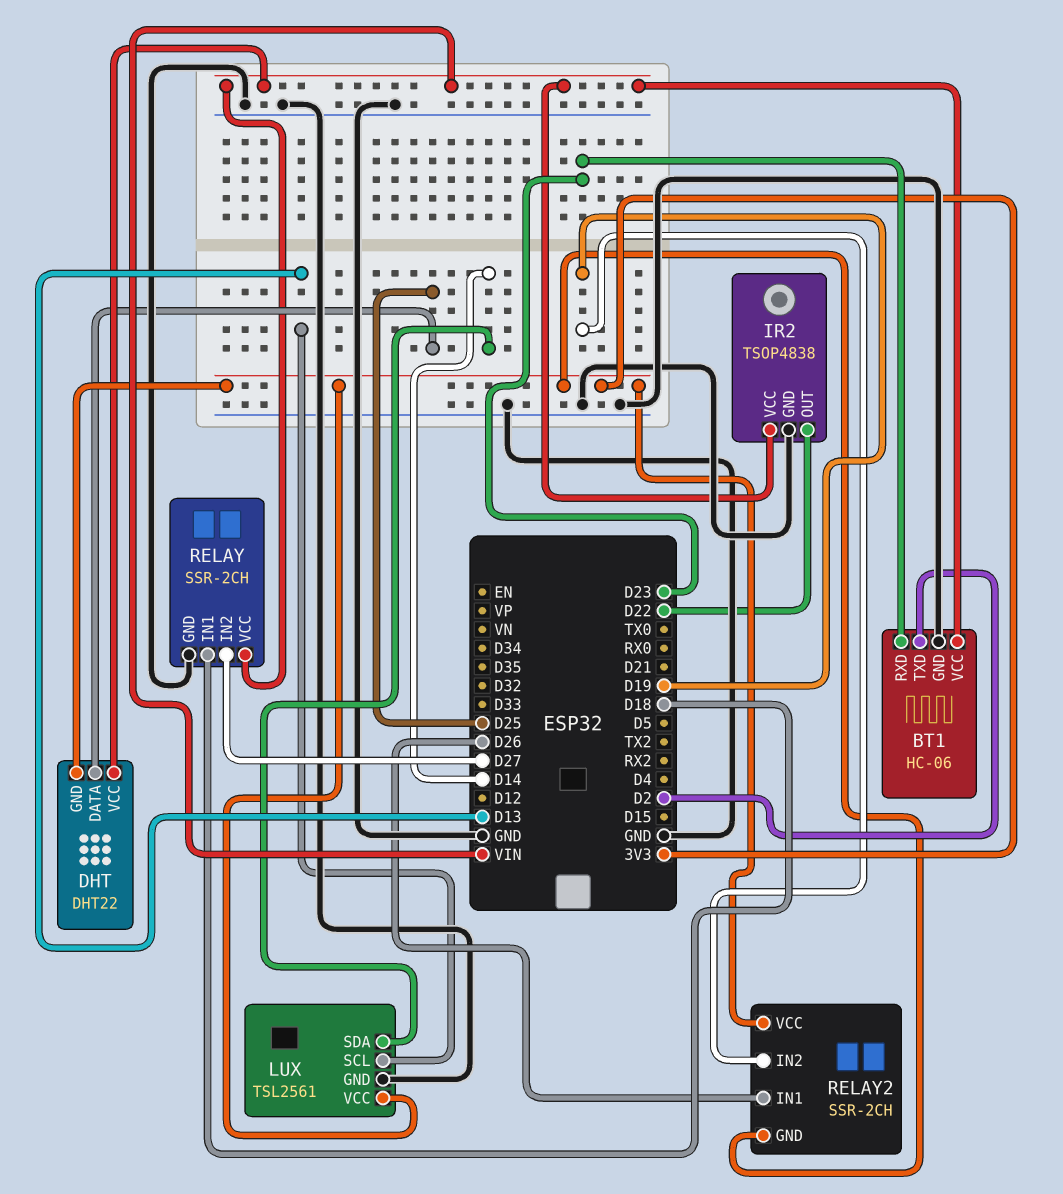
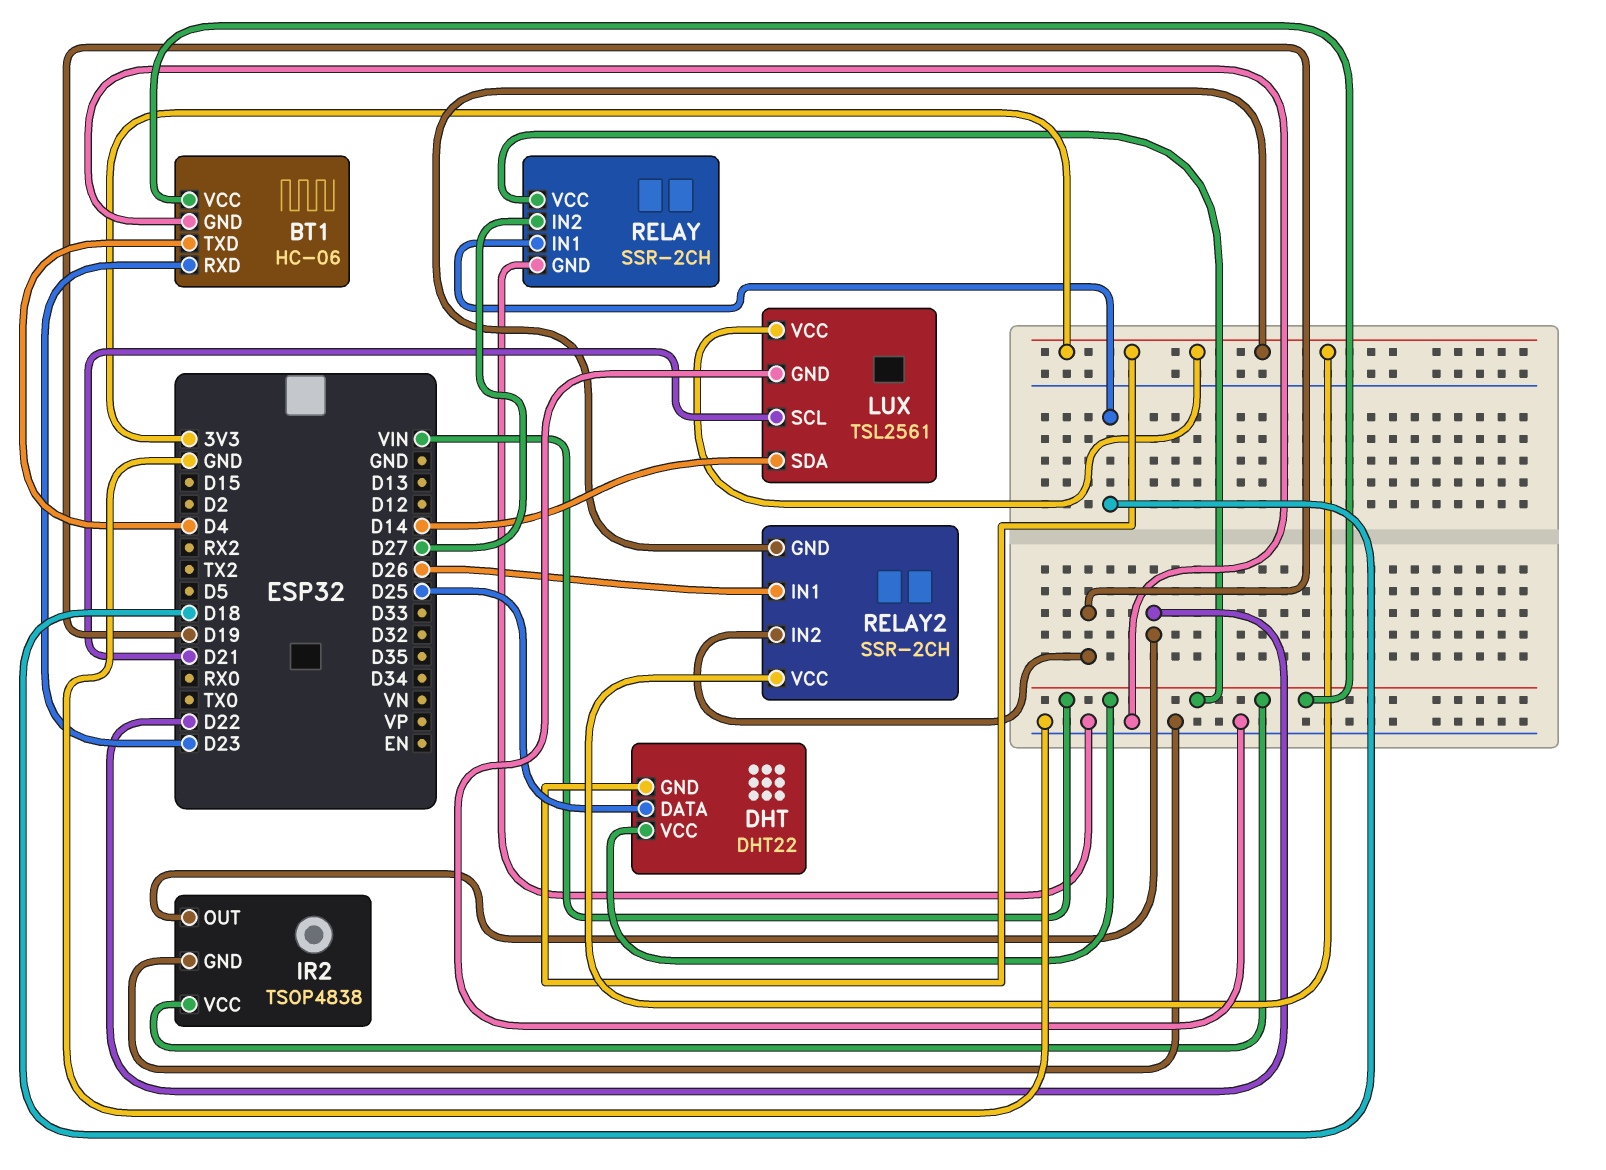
BT1 pin TXD: D2 -> D4
LUX pin SCL: D13 -> D21

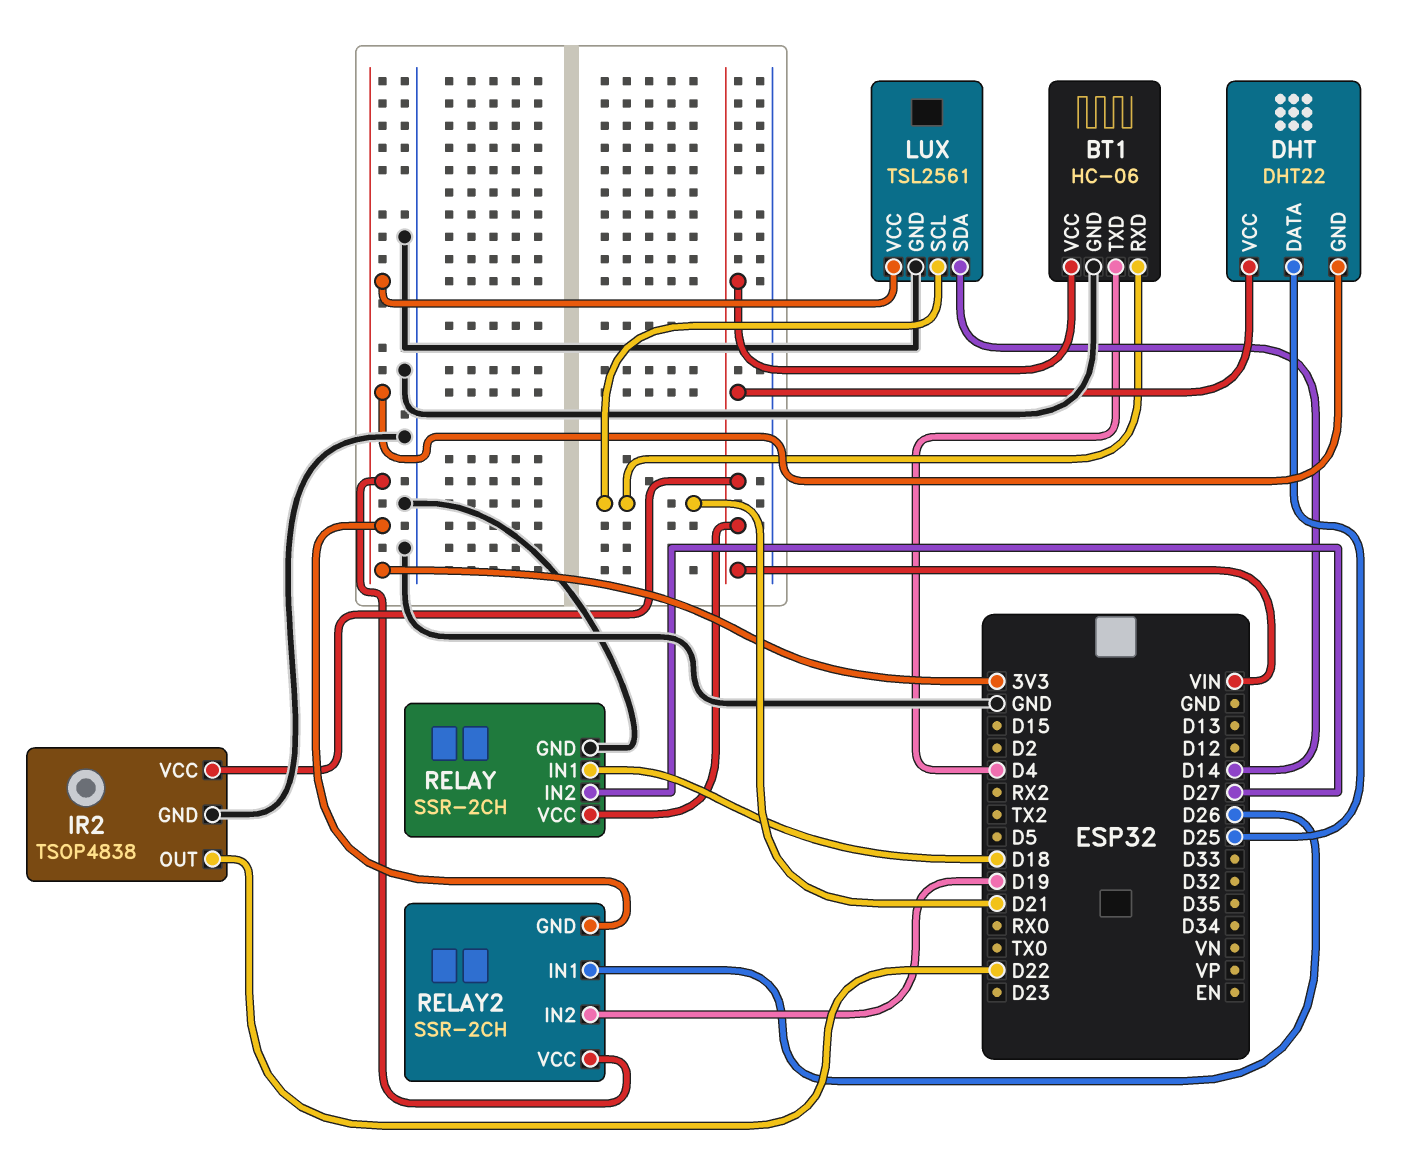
BT1 pin RXD: D23 -> D21

